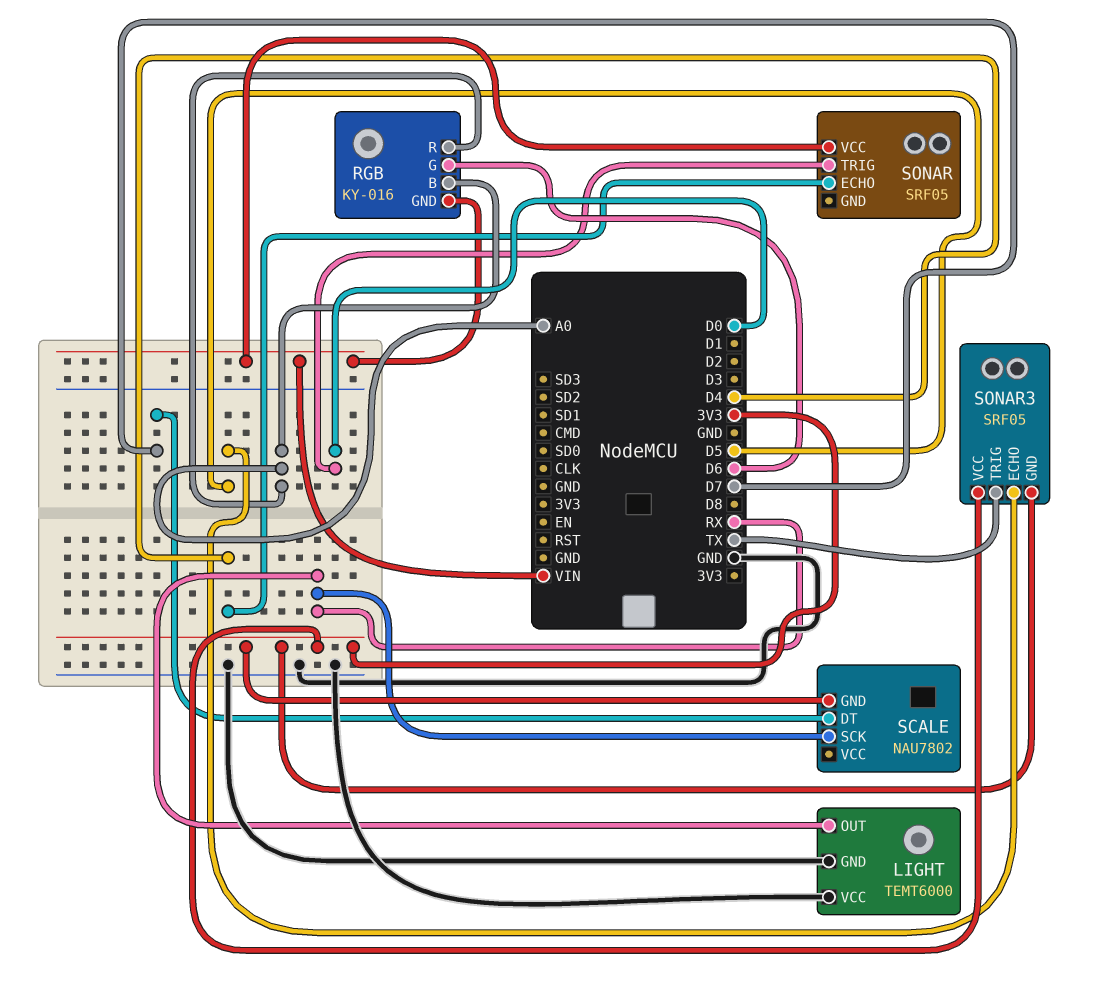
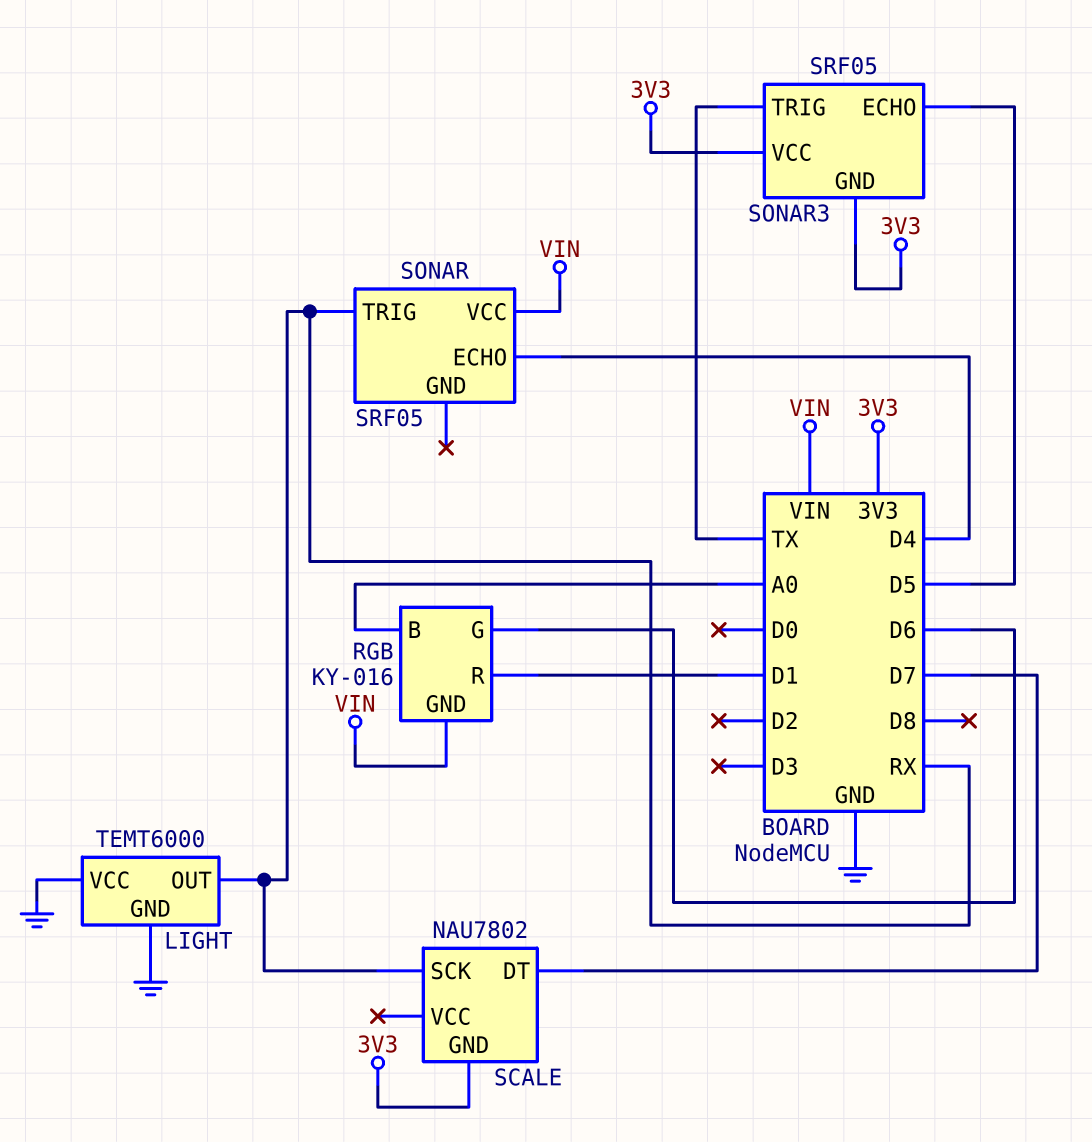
RGB pin R: A0 -> D1
SONAR pin TRIG: D0 -> RX

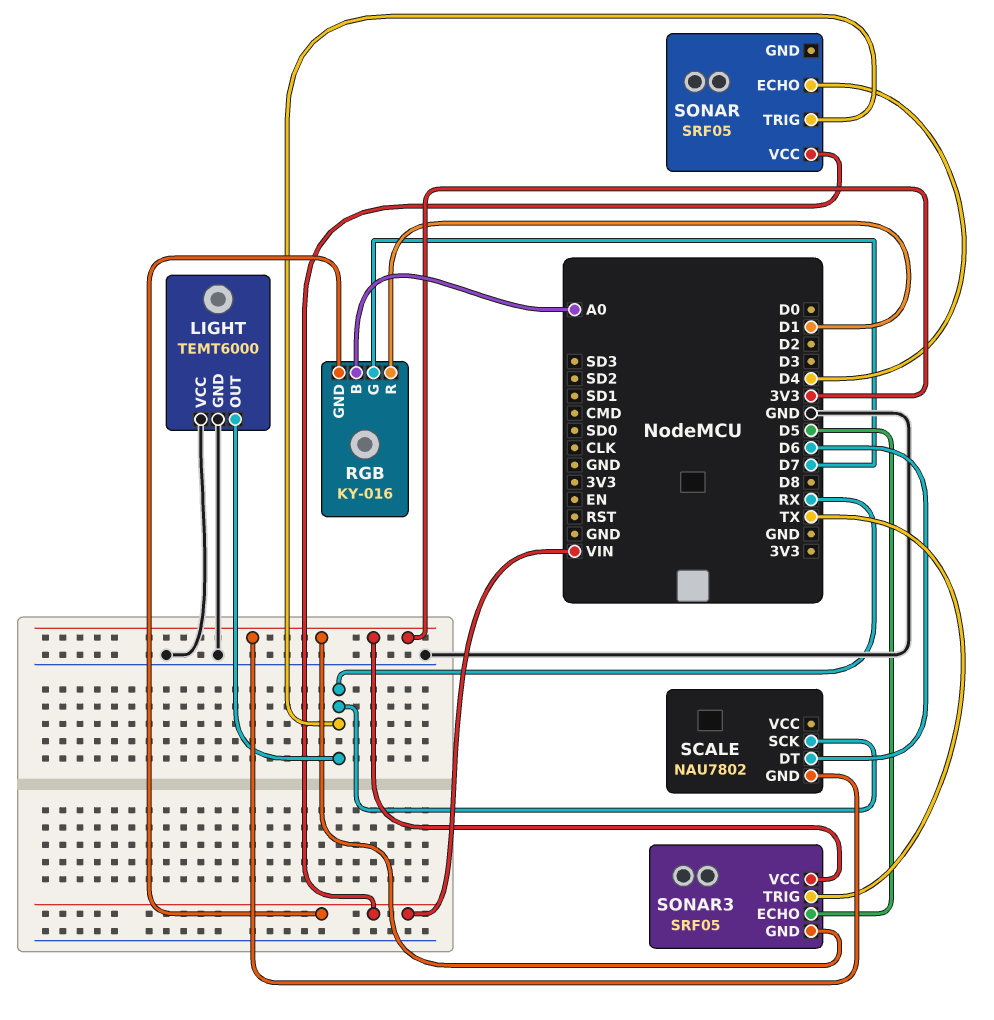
RGB pin G: D6 -> D7
SCALE pin DT: D7 -> D6

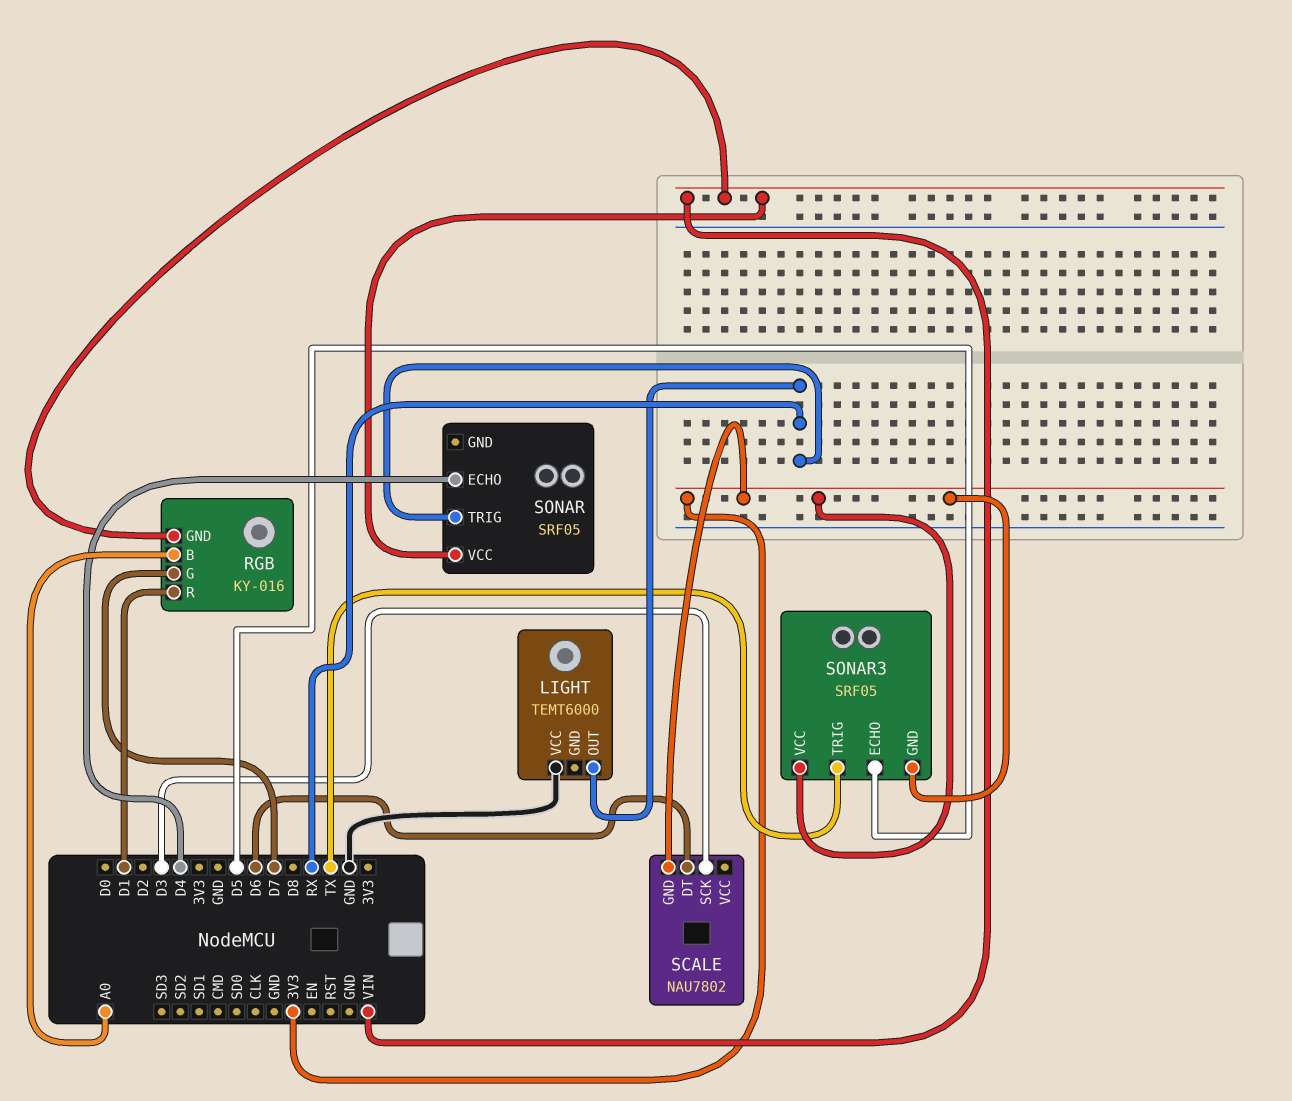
LIGHT pin GND: GND -> none
SCALE pin SCK: RX -> D3

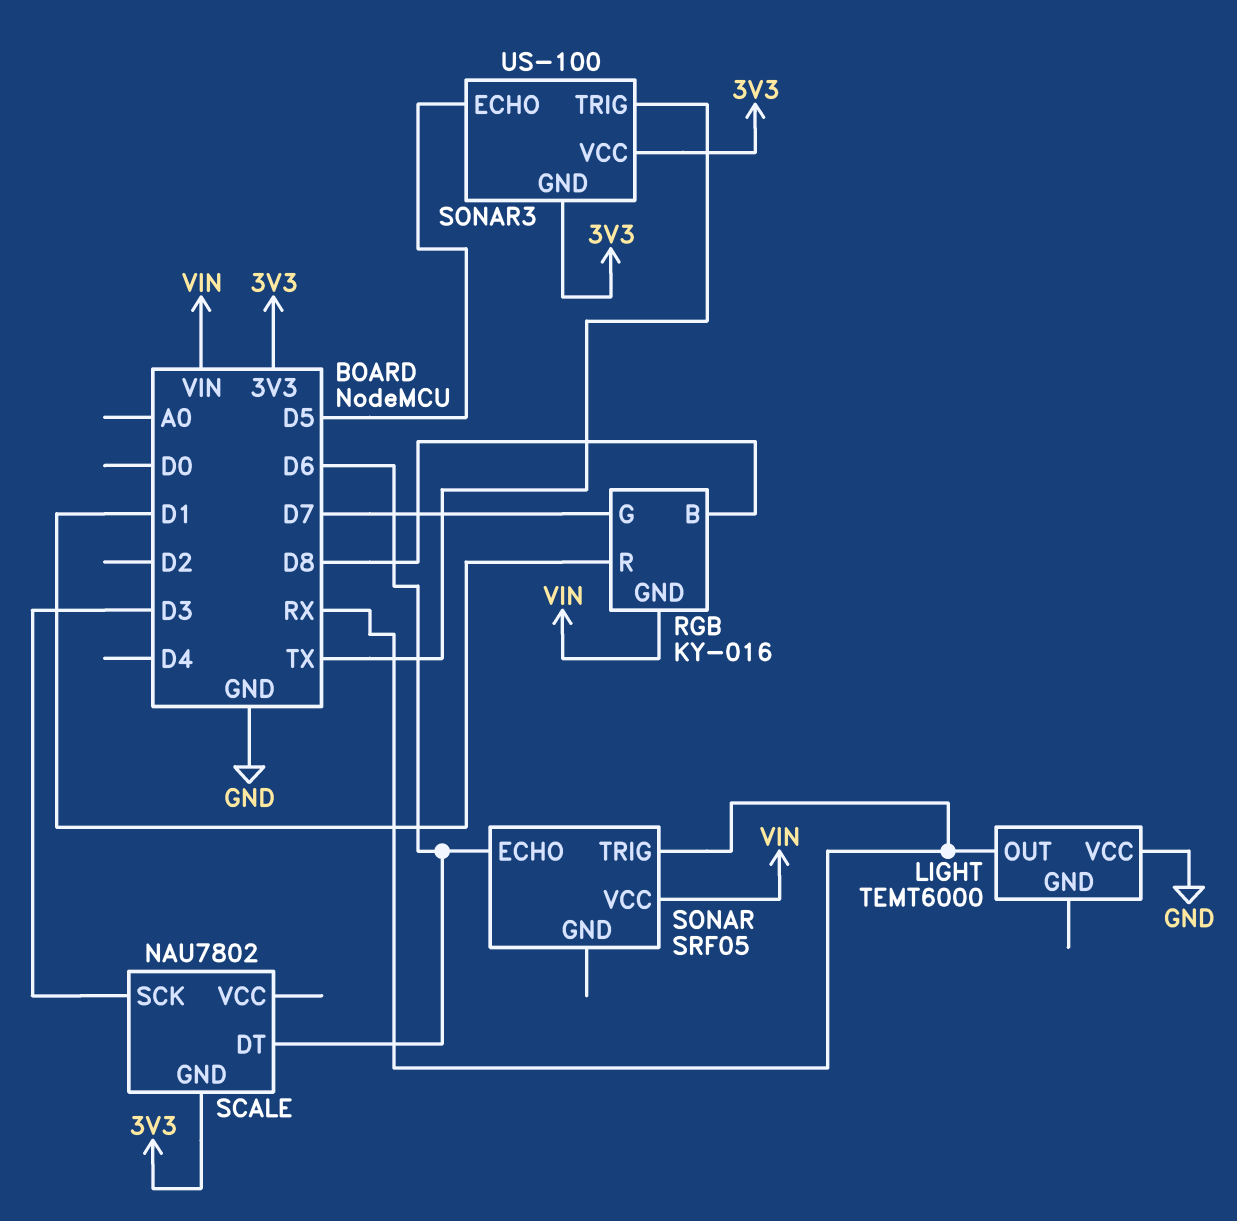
RGB pin B: A0 -> D8
SONAR pin ECHO: D4 -> D6
SONAR3: SRF05 -> US-100

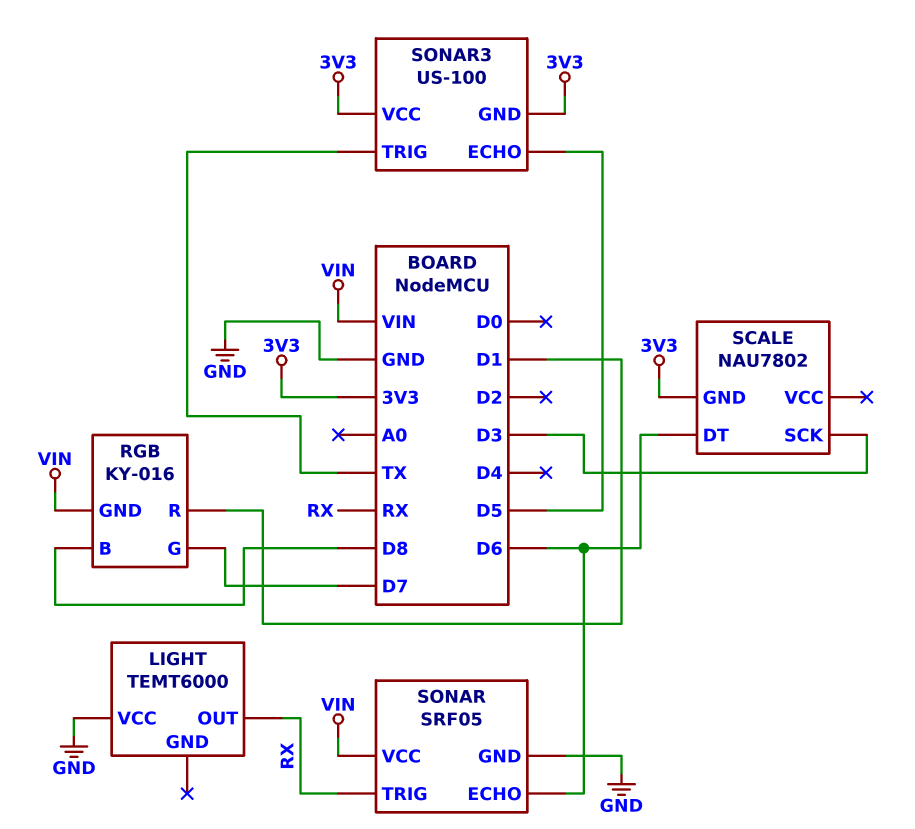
SONAR pin GND: none -> GND

